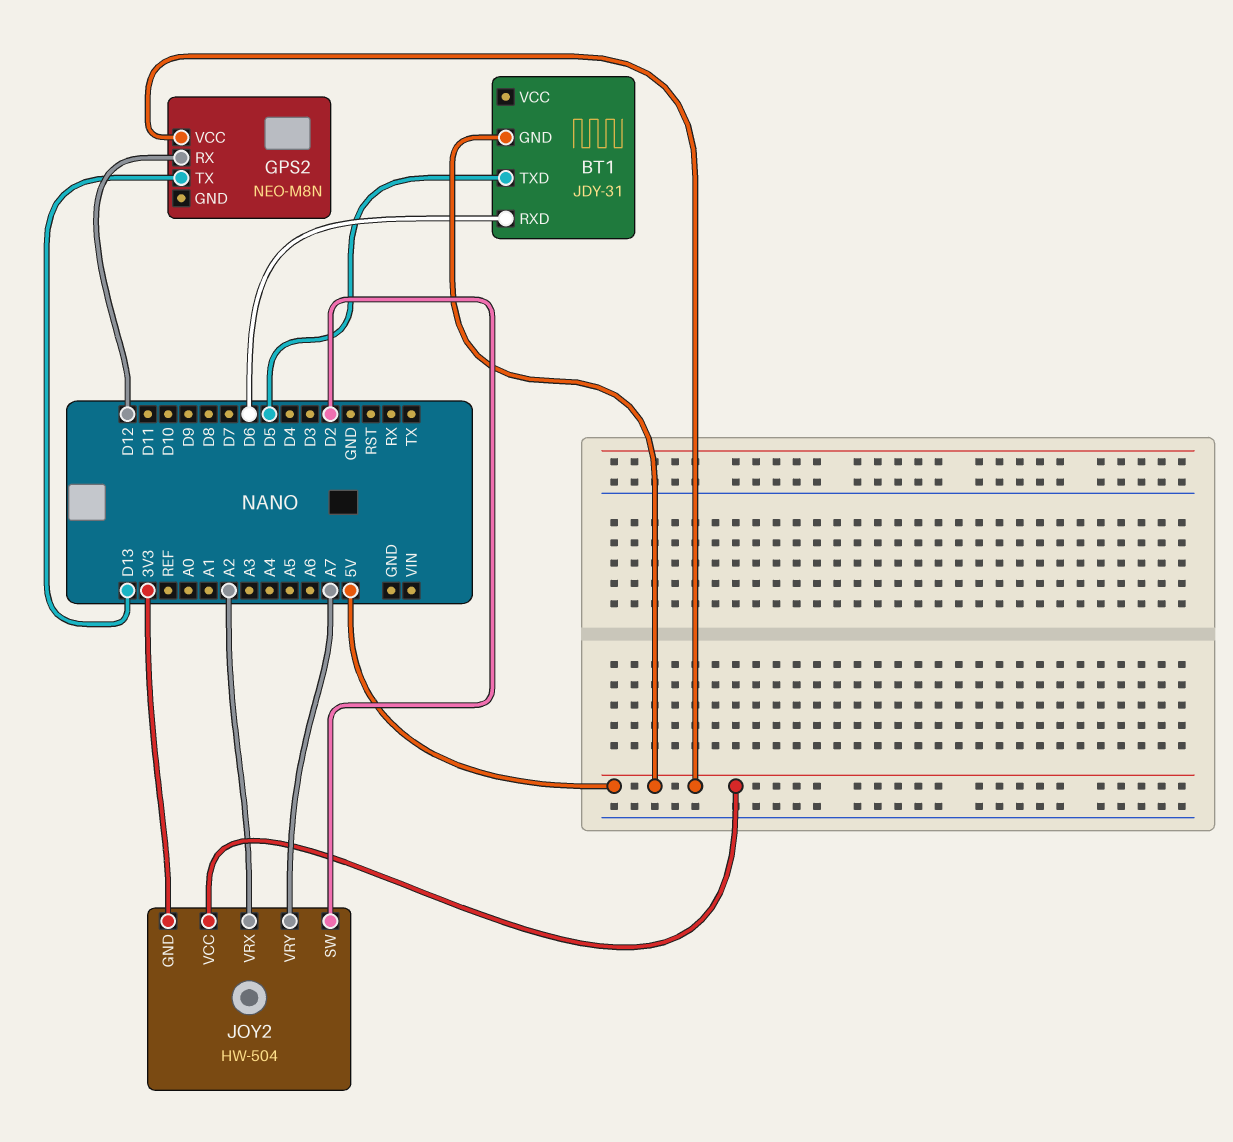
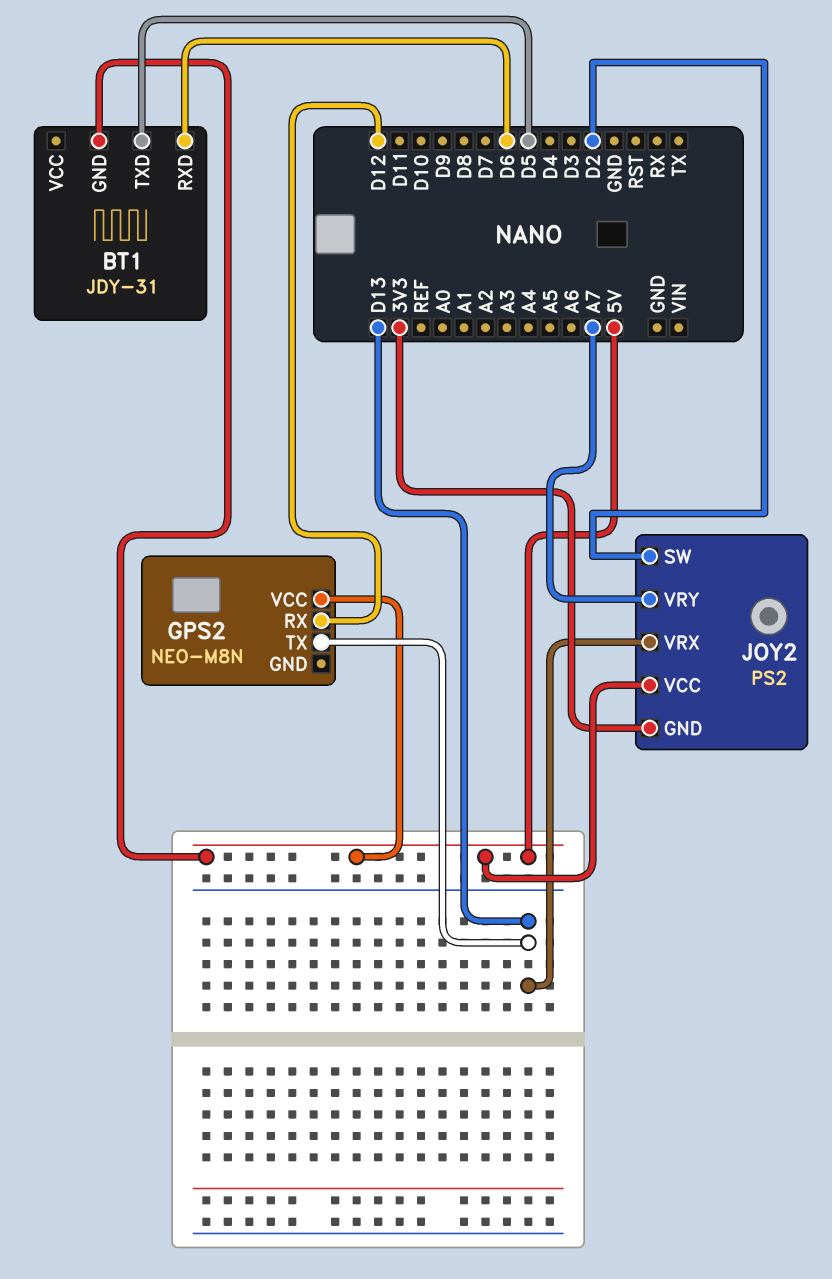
JOY2: HW-504 -> PS2
JOY2 pin VRX: A2 -> D13

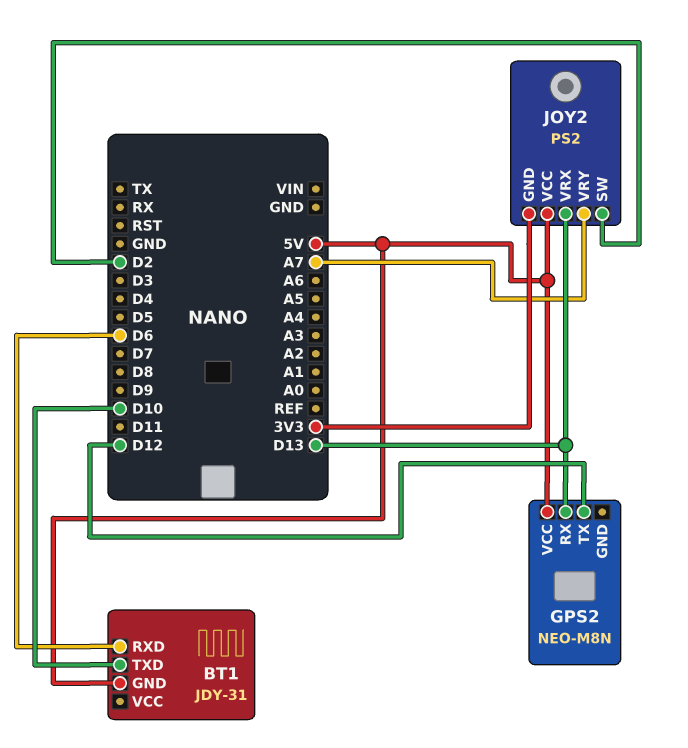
BT1 pin TXD: D5 -> D10
GPS2 pin RX: D12 -> D13
GPS2 pin TX: D13 -> D12

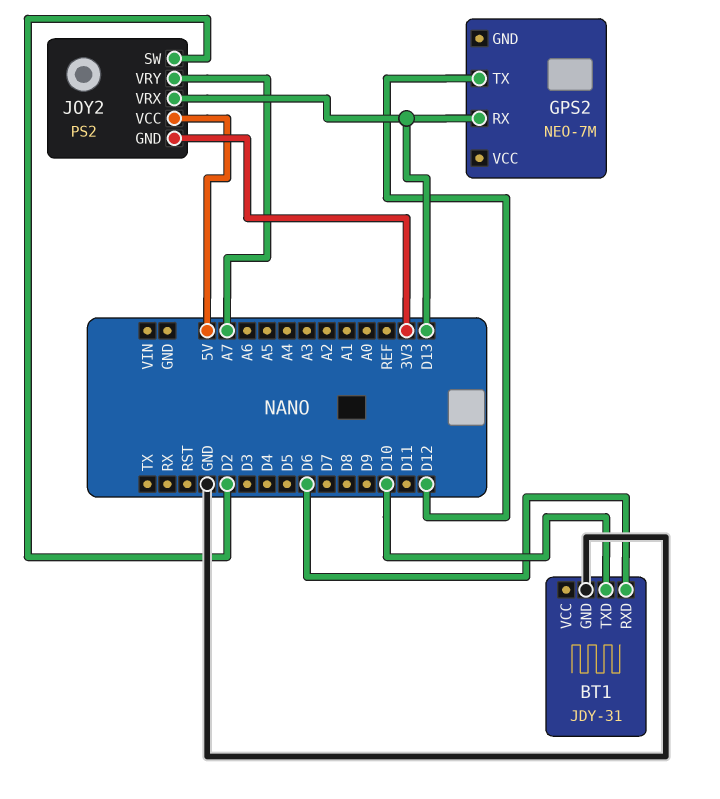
BT1 pin GND: 5V -> GND
GPS2: NEO-M8N -> NEO-7M
GPS2 pin VCC: 5V -> none

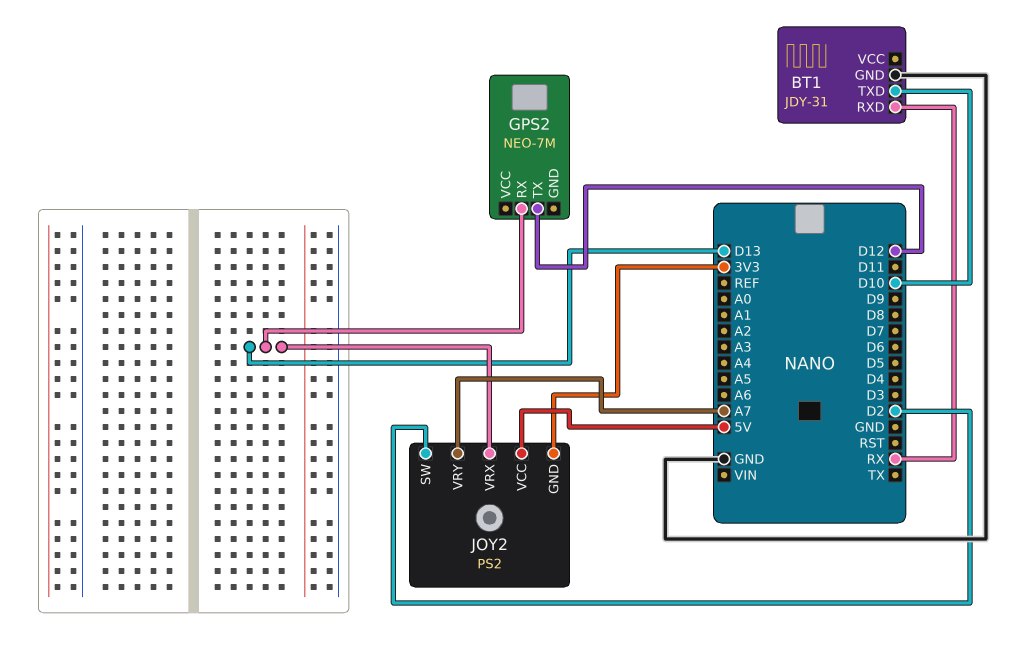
BT1 pin RXD: D6 -> RX

